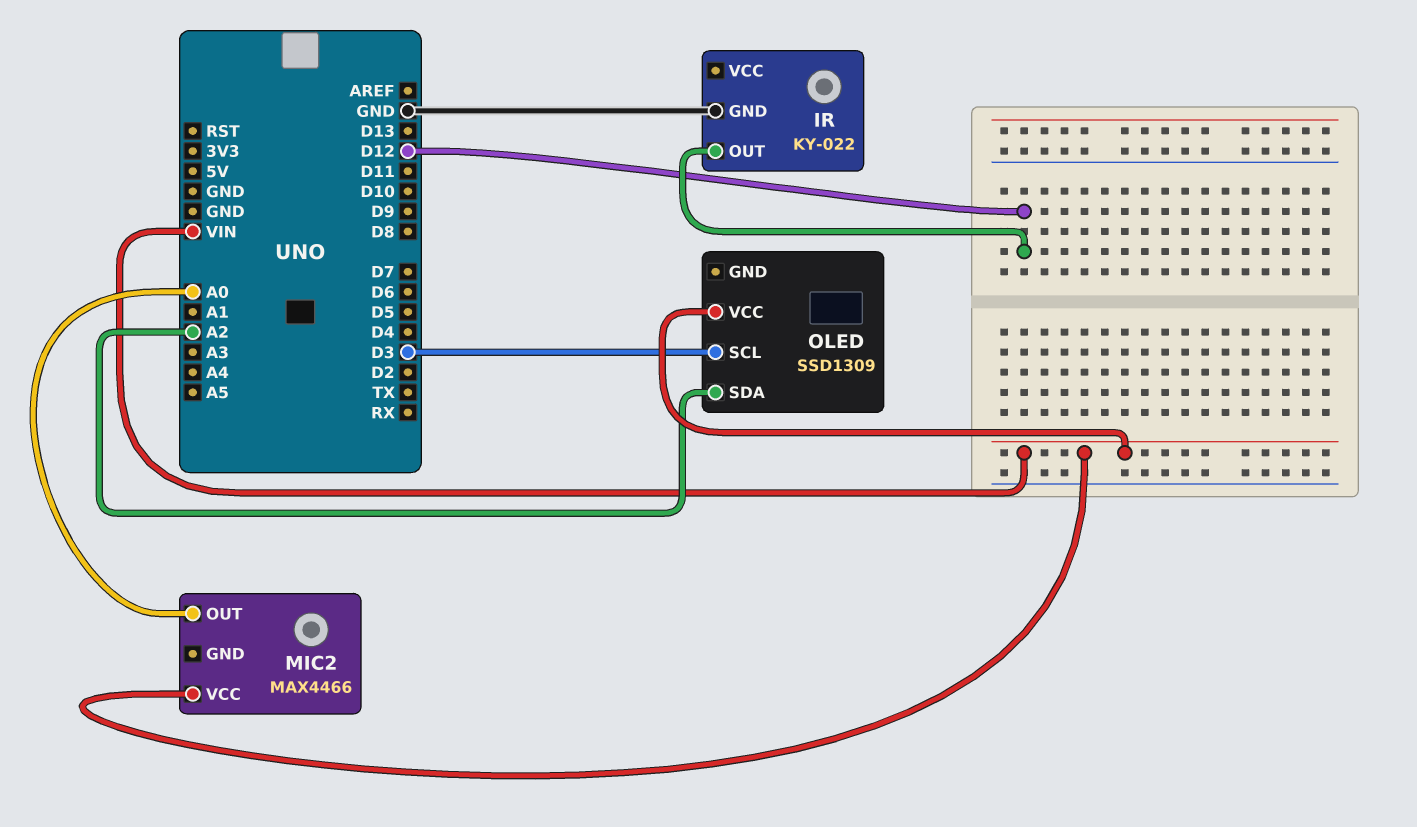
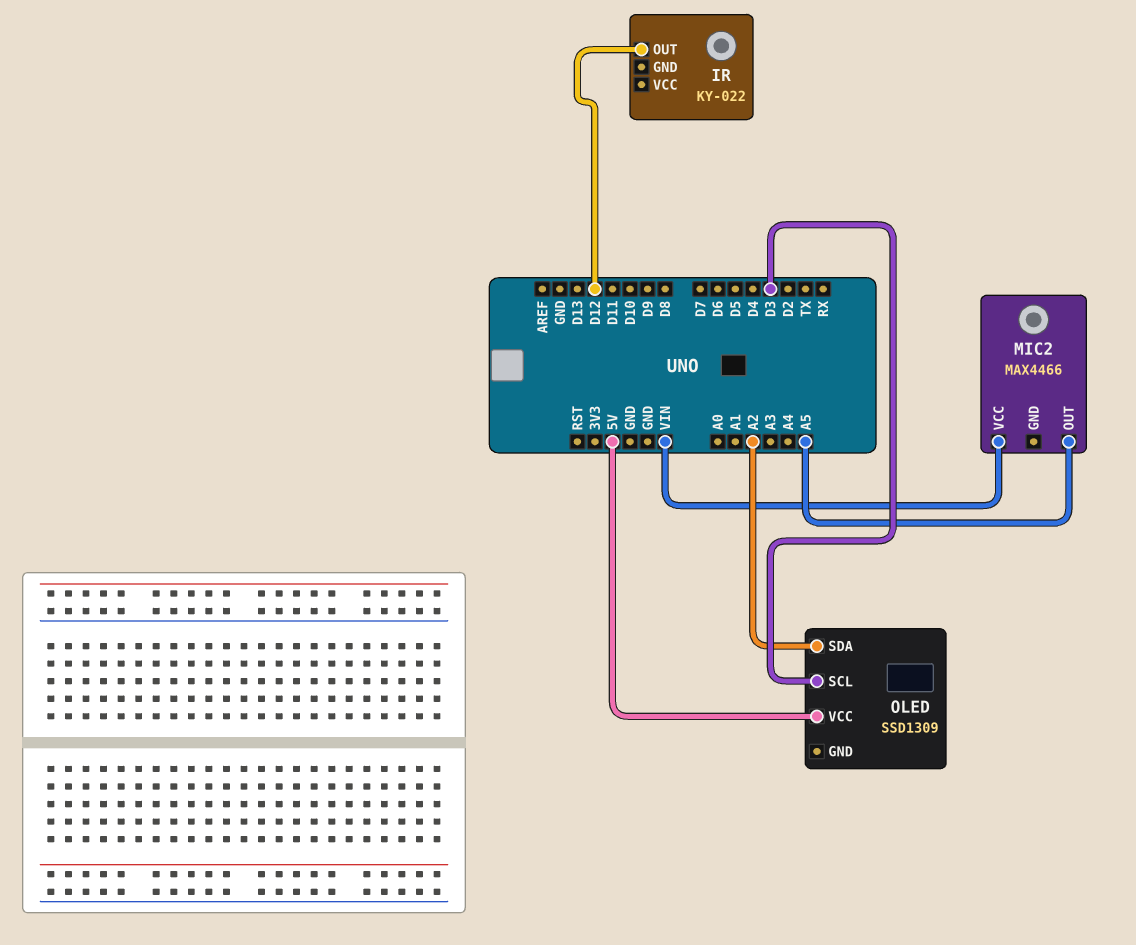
IR pin GND: GND -> none
MIC2 pin OUT: A0 -> A5
OLED pin VCC: VIN -> 5V

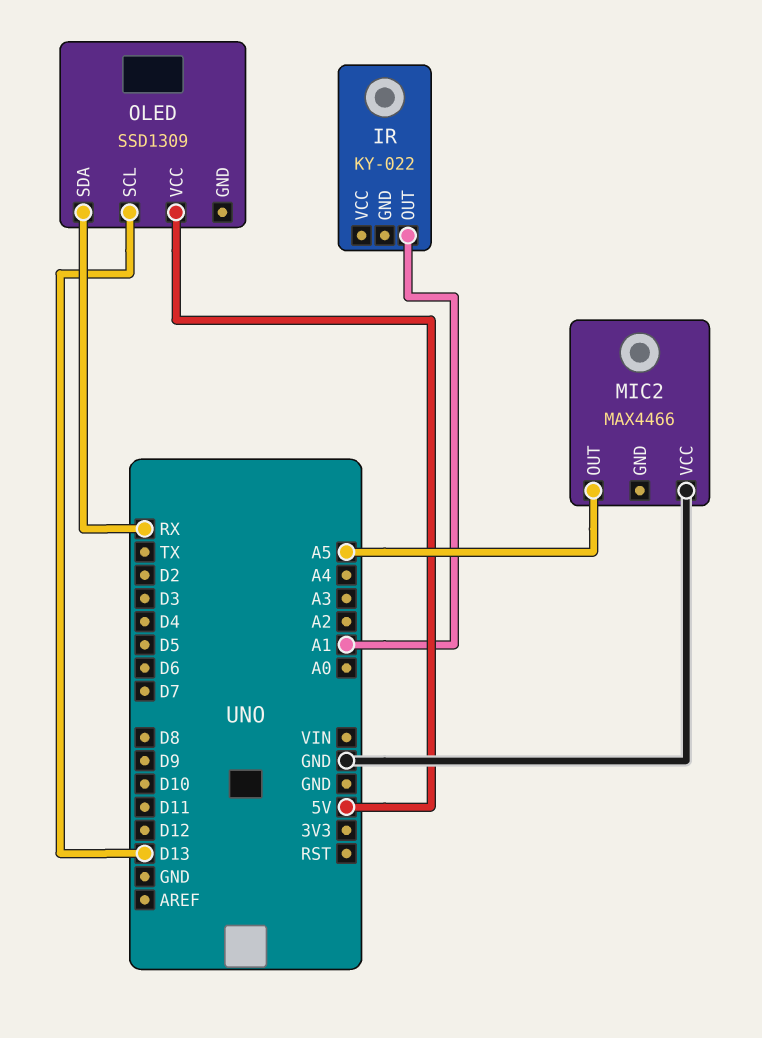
IR pin OUT: D12 -> A1
MIC2 pin VCC: VIN -> GND
OLED pin SCL: D3 -> D13
OLED pin SDA: A2 -> RX

